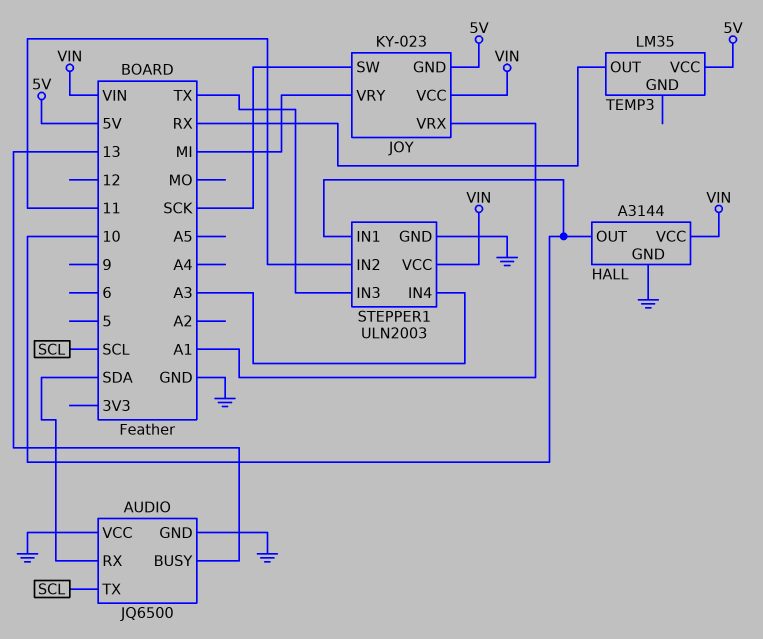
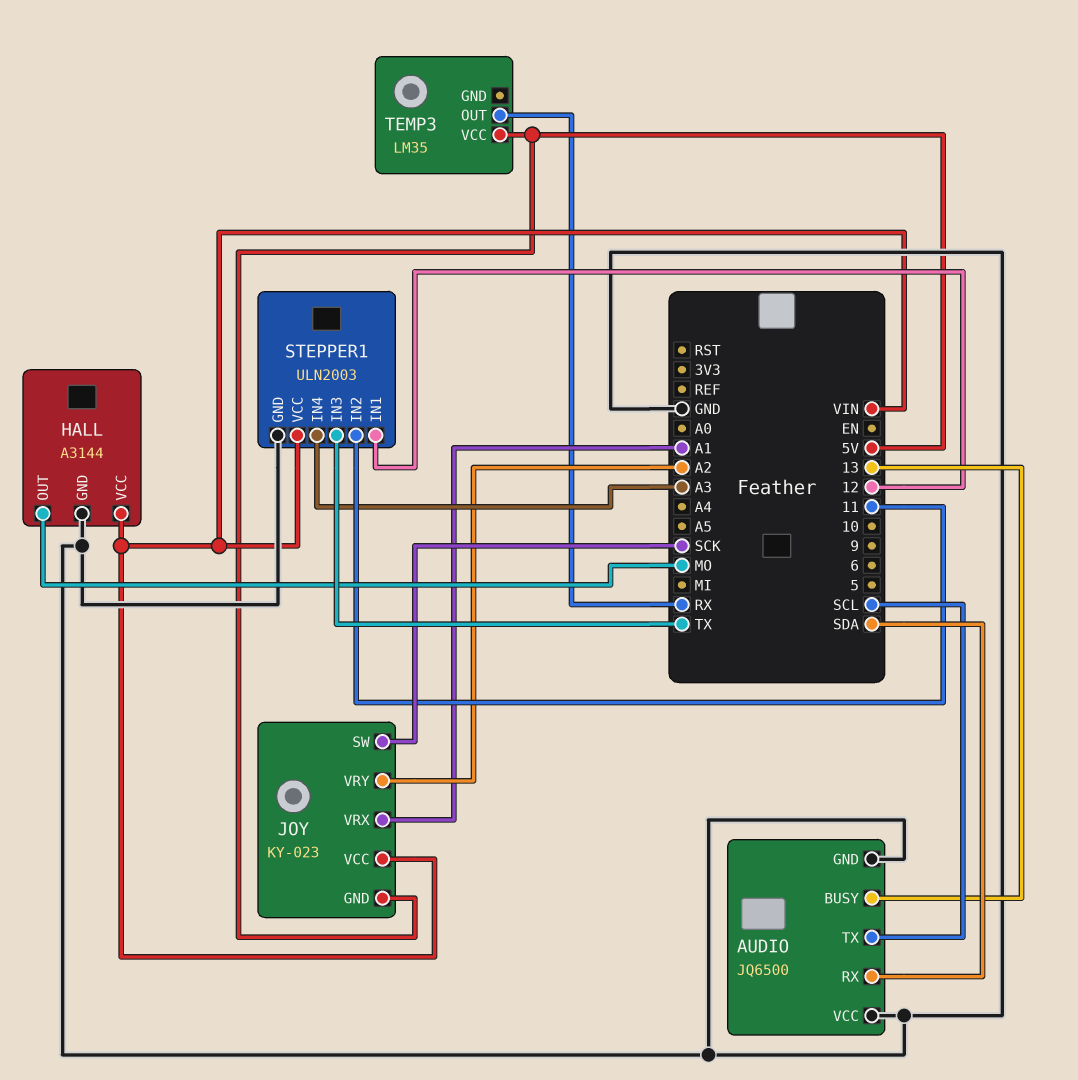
HALL pin OUT: 10 -> MO
JOY pin VRY: MI -> A2
STEPPER1 pin IN1: 10 -> 12

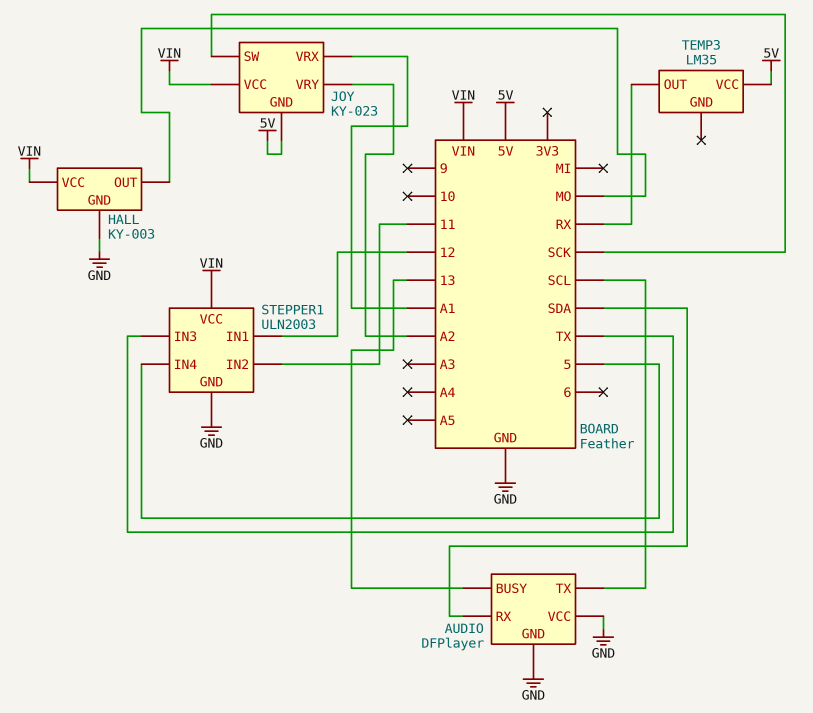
AUDIO: JQ6500 -> DFPlayer
HALL: A3144 -> KY-003
STEPPER1 pin IN4: A3 -> 5

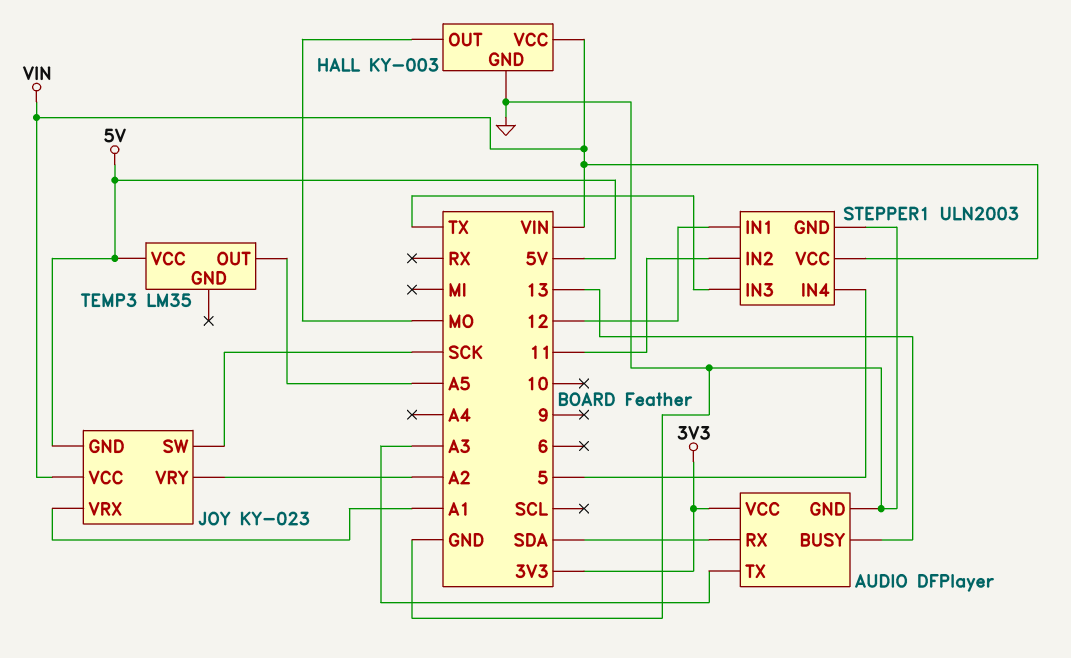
AUDIO pin TX: SCL -> A3
AUDIO pin VCC: GND -> 3V3
TEMP3 pin OUT: RX -> A5

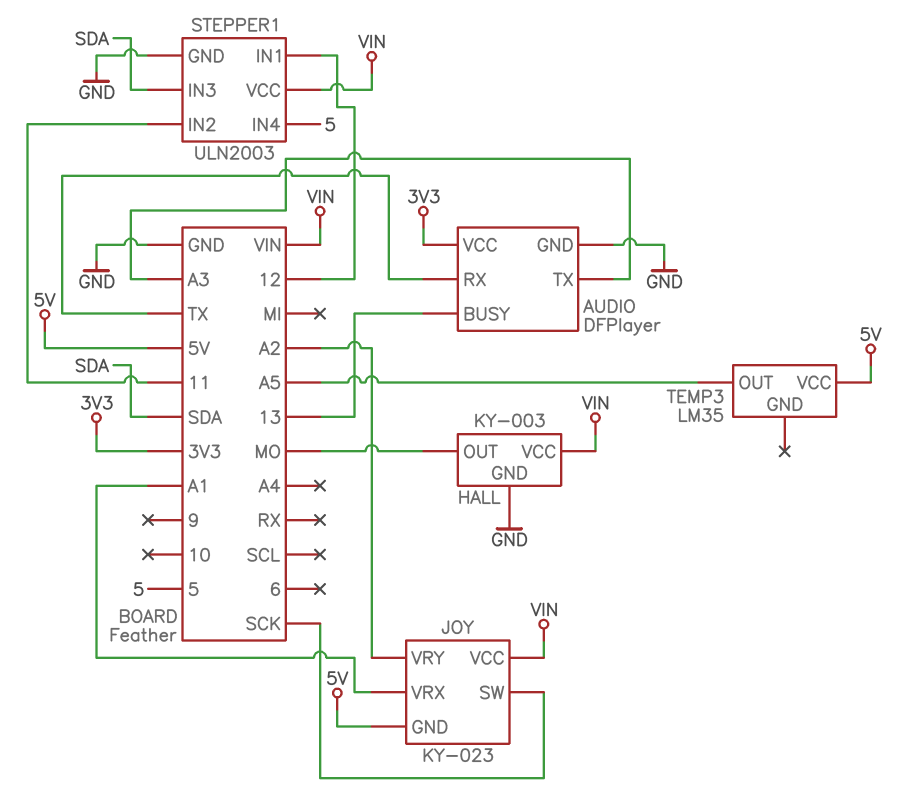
AUDIO pin RX: SDA -> TX
STEPPER1 pin IN3: TX -> SDA

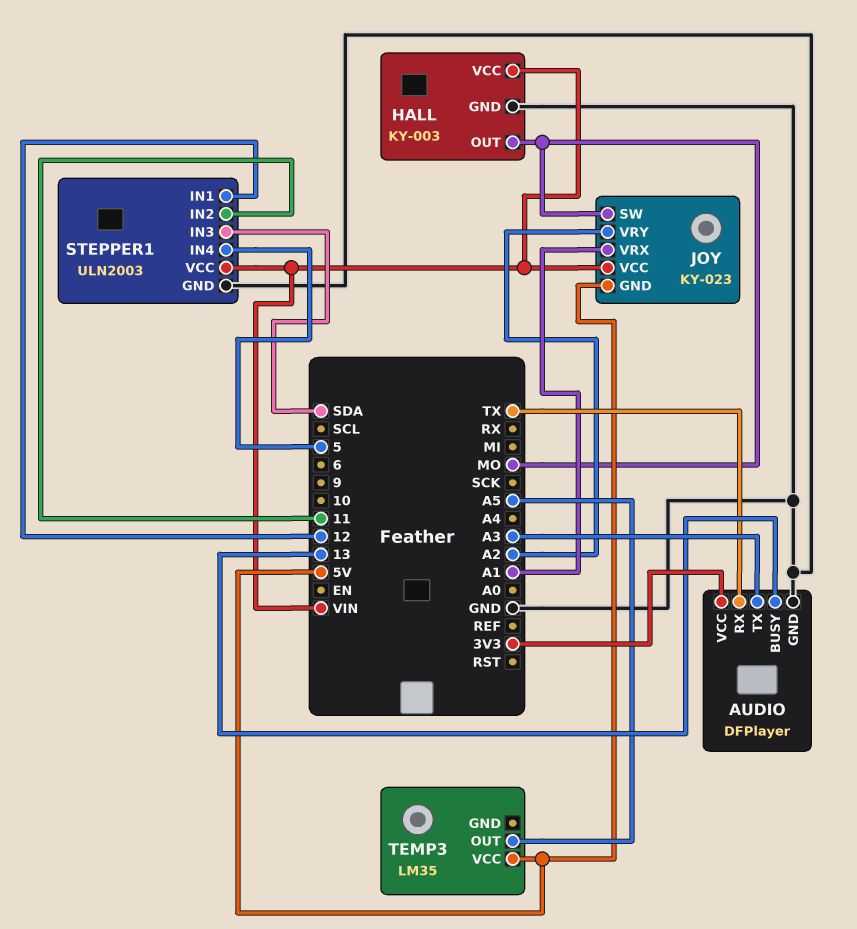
JOY pin SW: SCK -> MO

